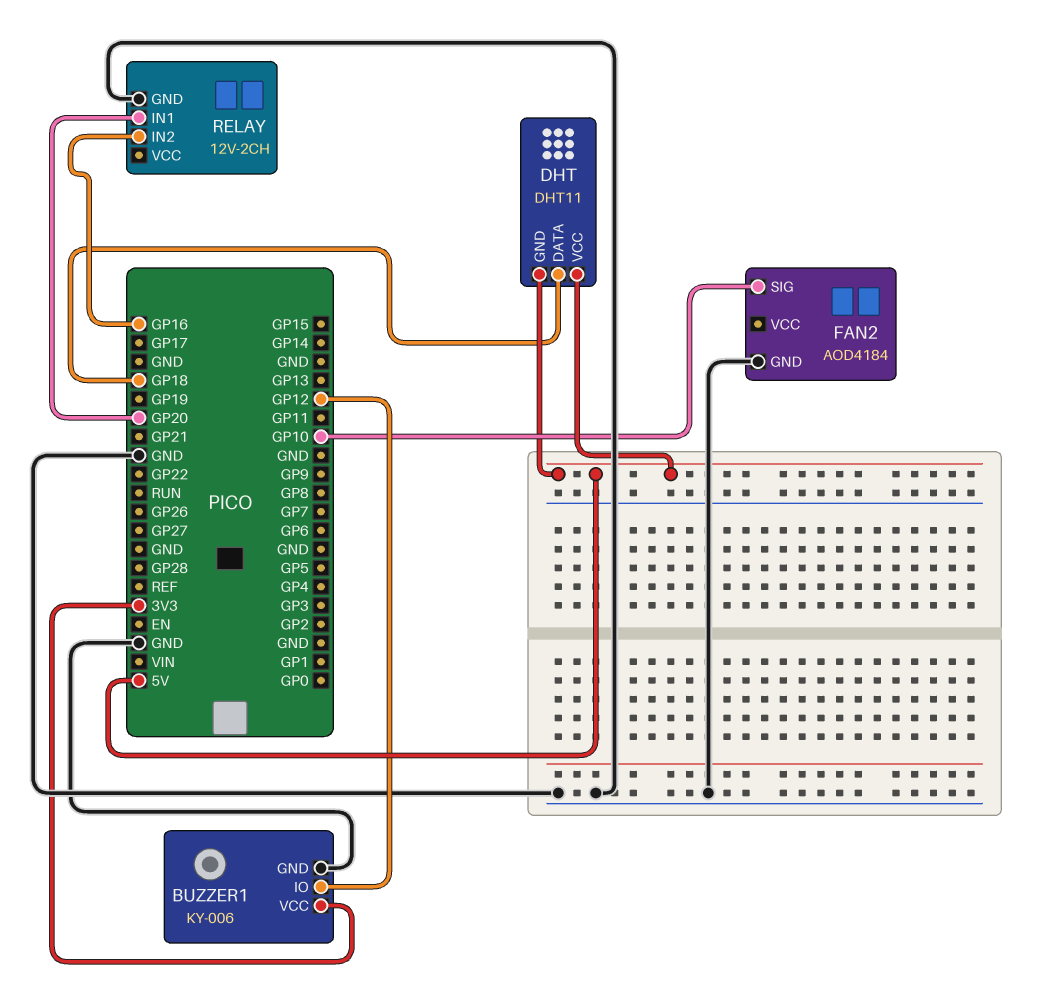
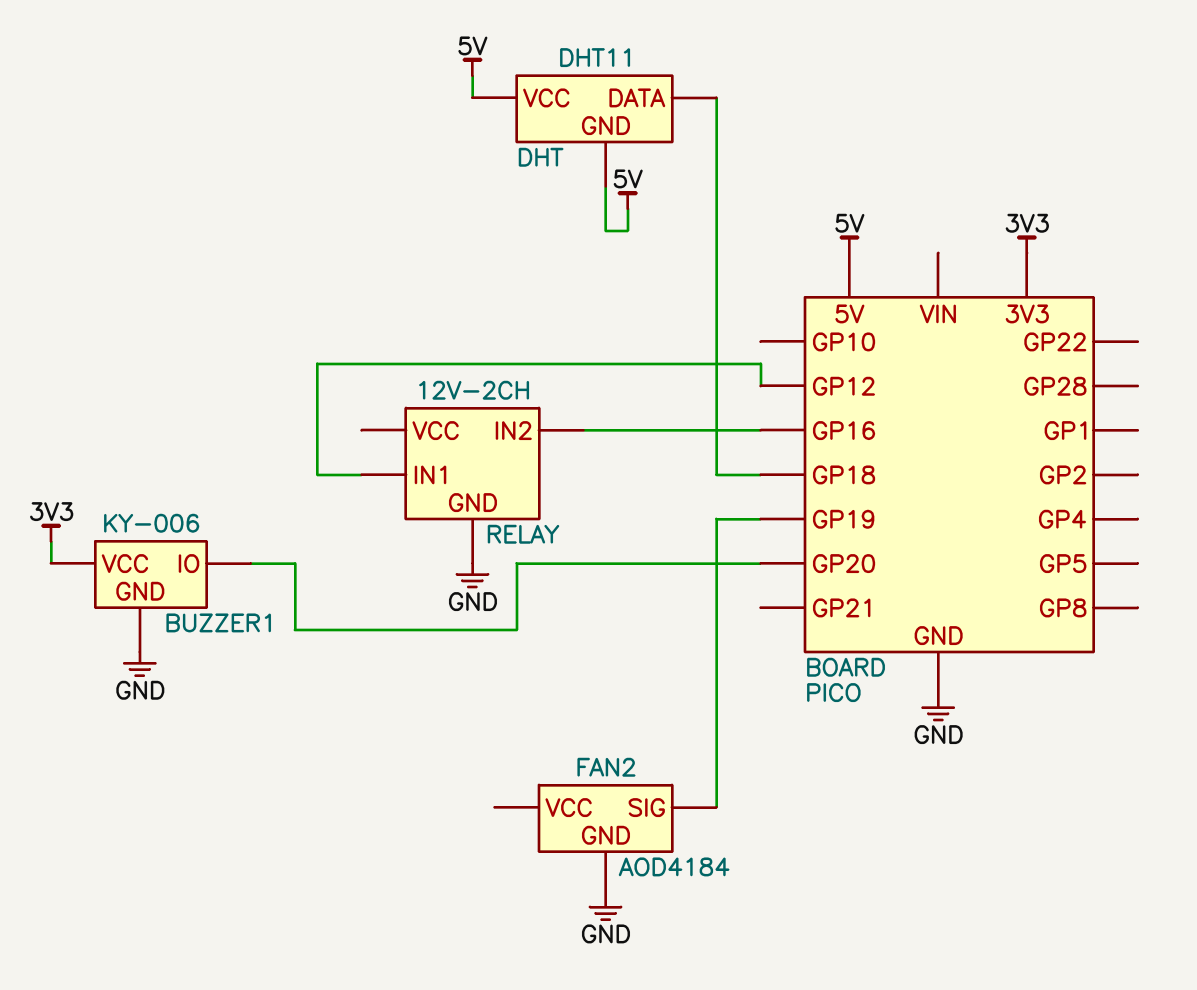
BUZZER1 pin IO: GP12 -> GP20
FAN2 pin SIG: GP10 -> GP19
RELAY pin IN1: GP20 -> GP12

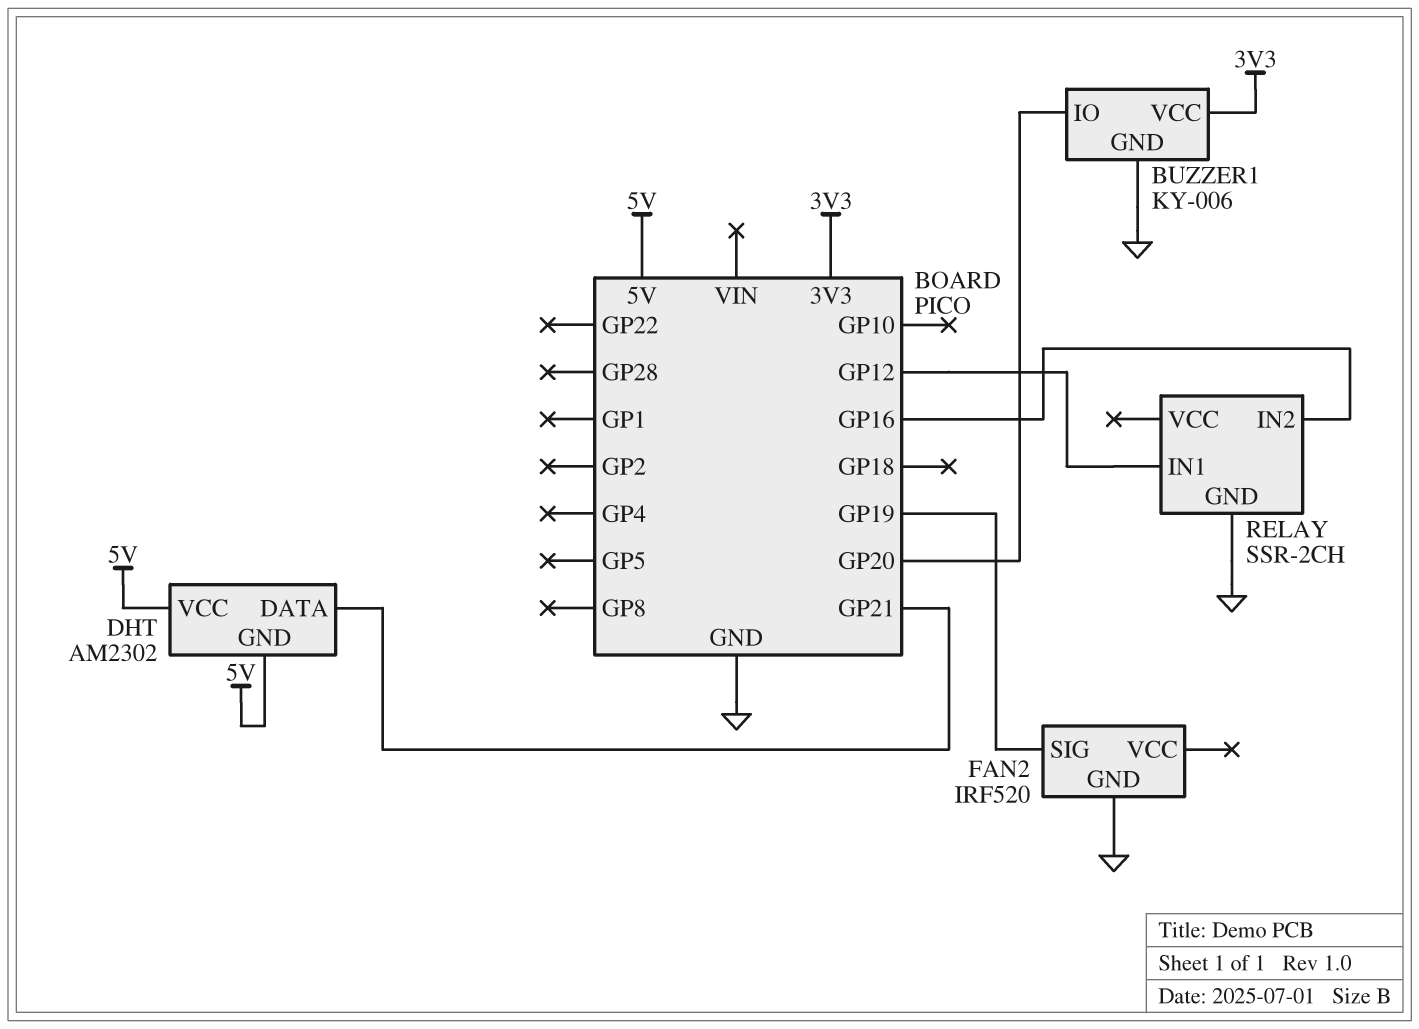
DHT: DHT11 -> AM2302
DHT pin DATA: GP18 -> GP21
FAN2: AOD4184 -> IRF520
RELAY: 12V-2CH -> SSR-2CH

